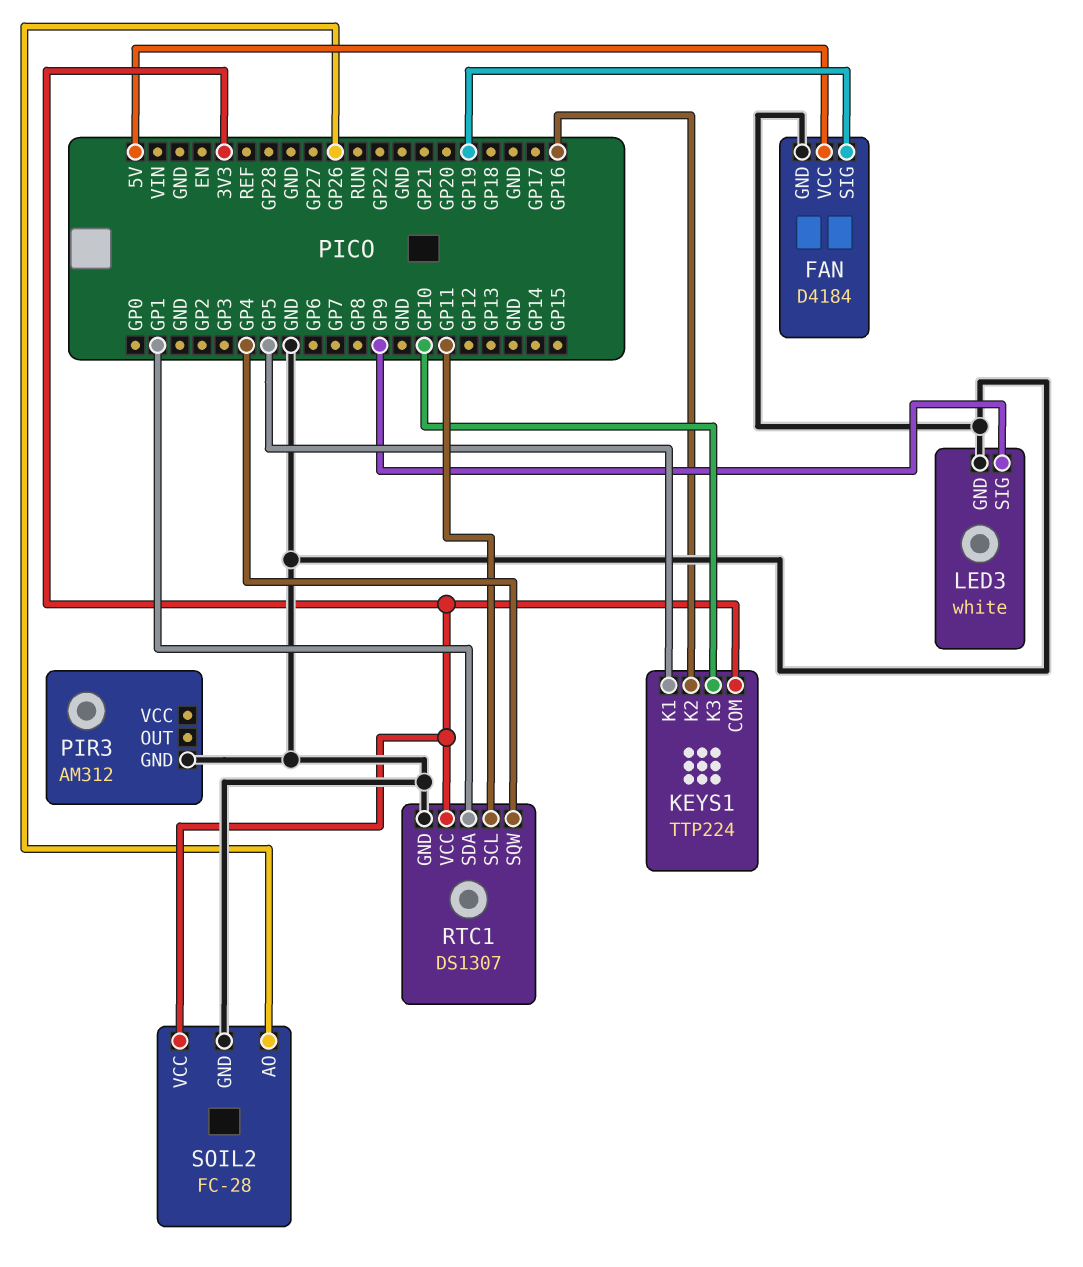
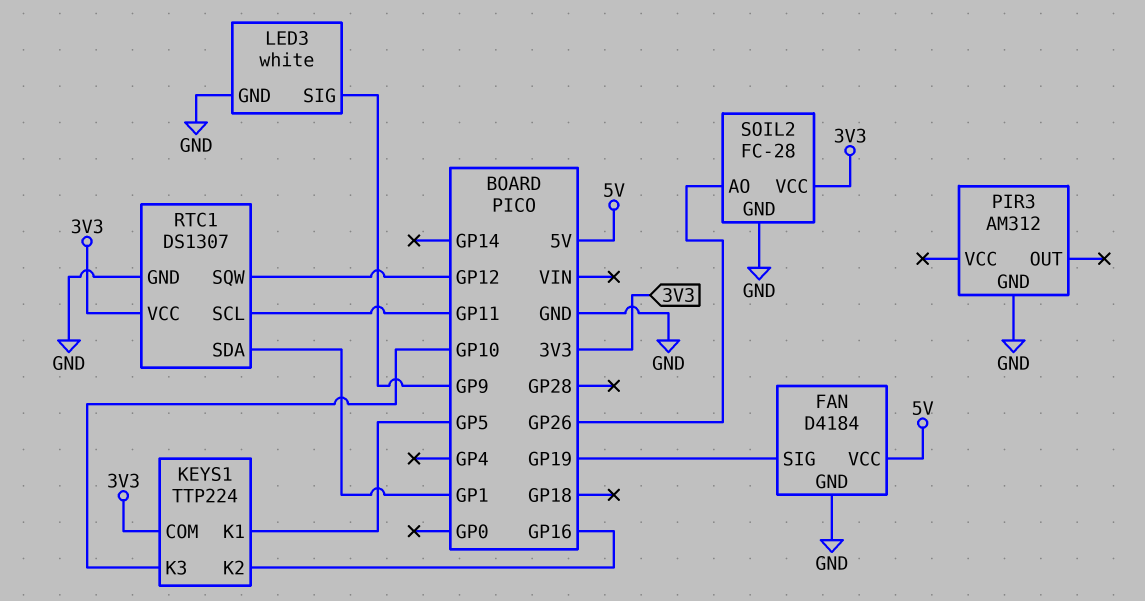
RTC1 pin SQW: GP4 -> GP12

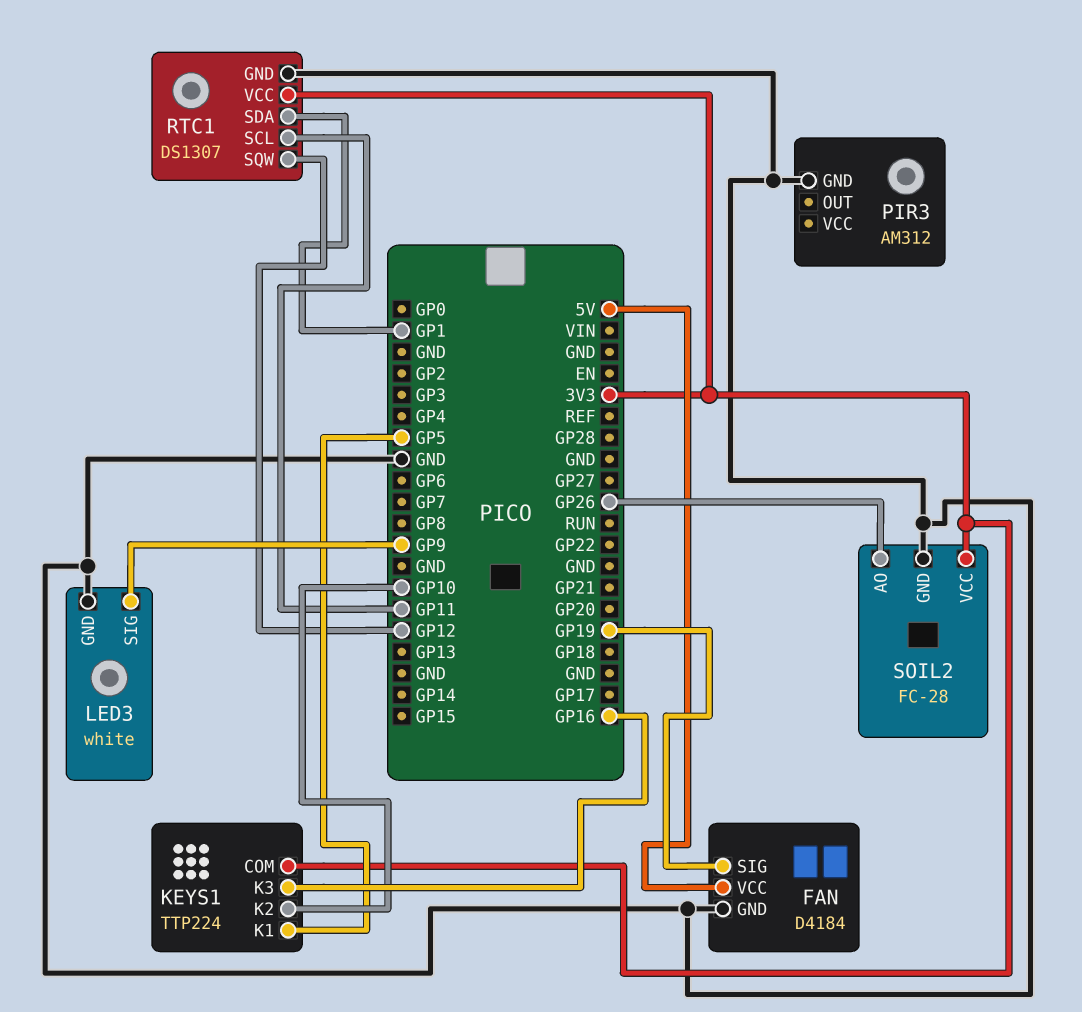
KEYS1 pin K2: GP16 -> GP10
KEYS1 pin K3: GP10 -> GP16

